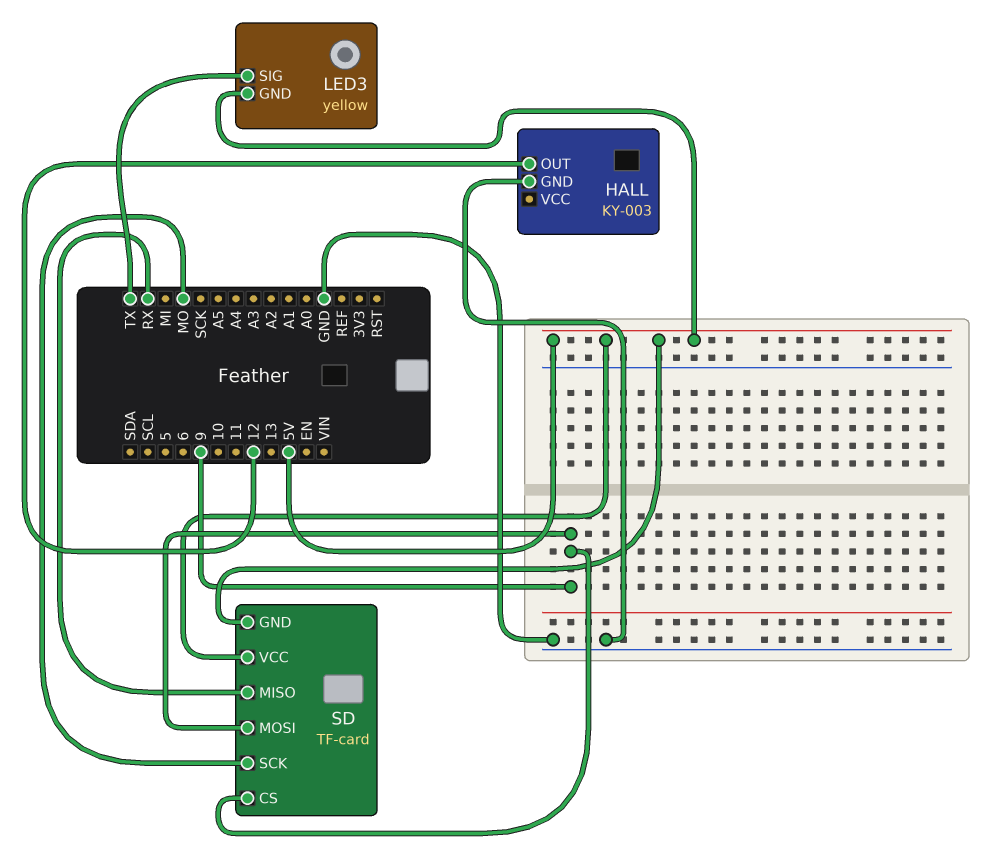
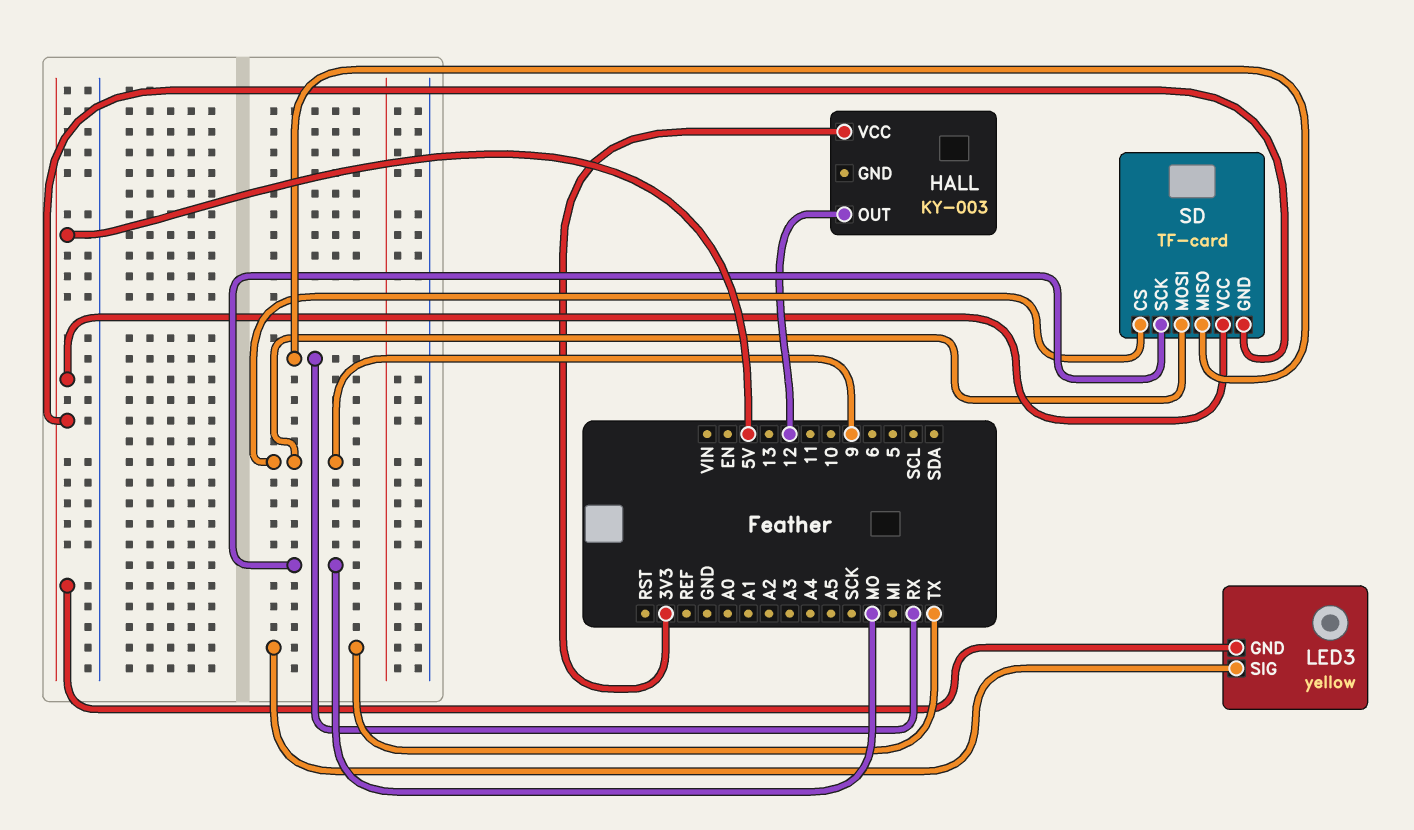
HALL pin GND: GND -> none
HALL pin VCC: none -> 3V3

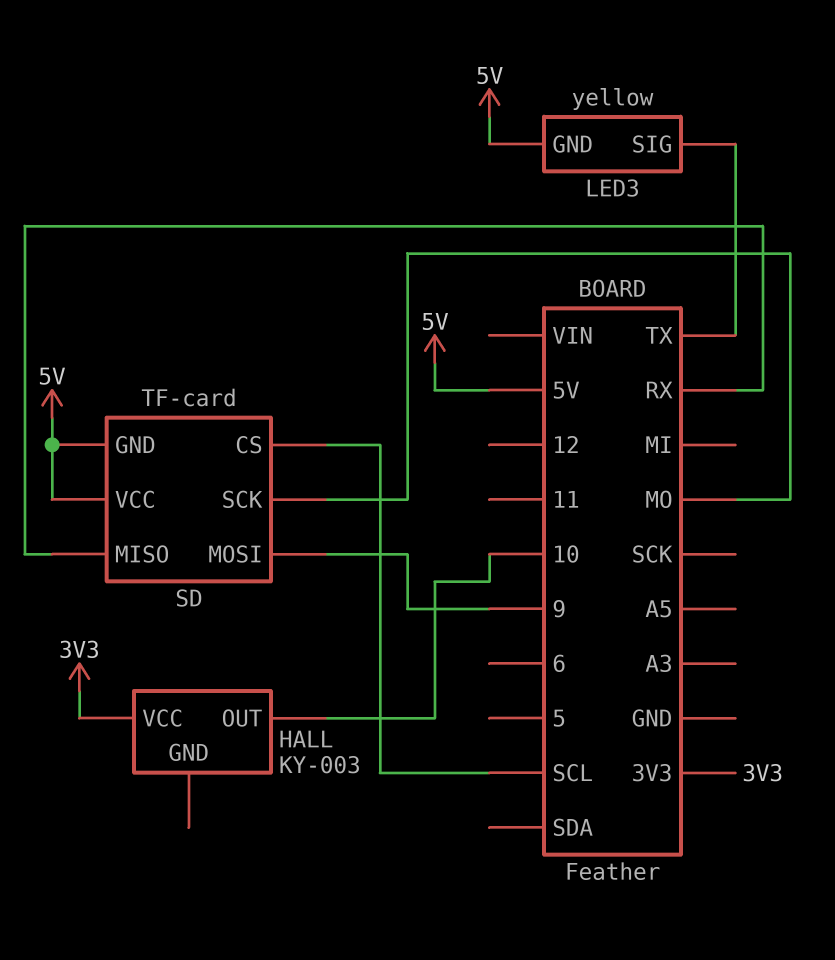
HALL pin OUT: 12 -> 10
SD pin CS: 9 -> SCL

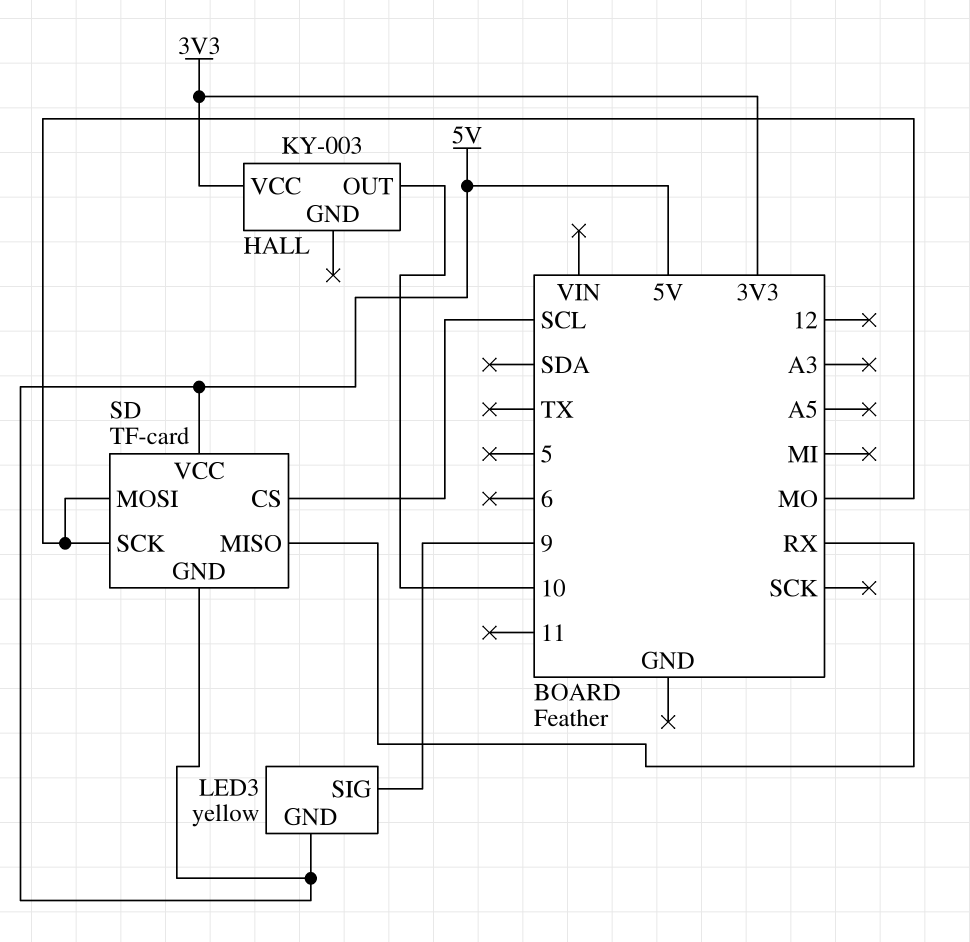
LED3 pin SIG: TX -> 9
SD pin MOSI: 9 -> MO

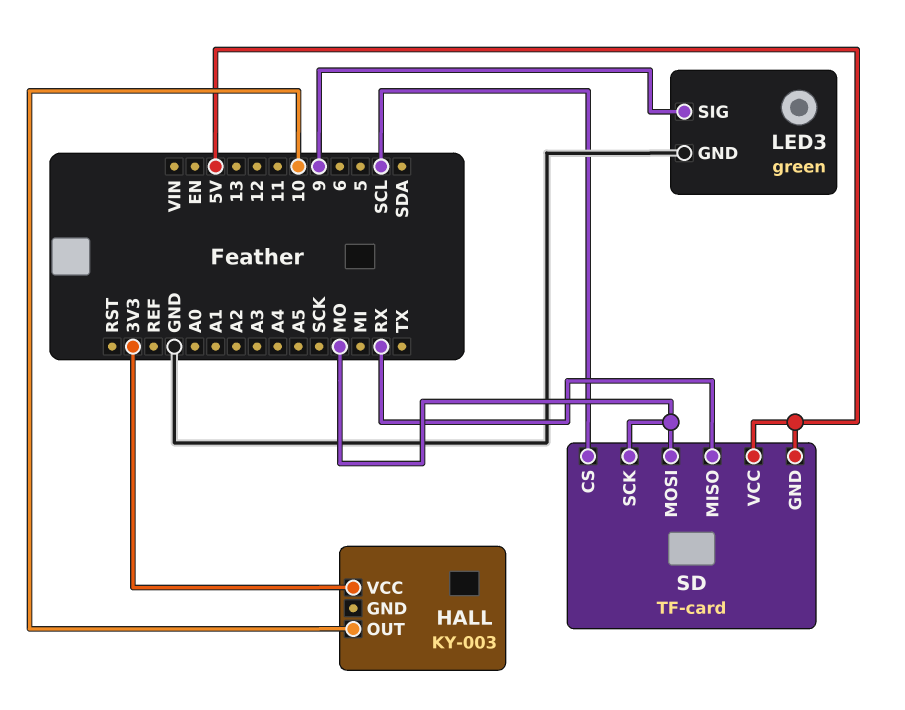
LED3: yellow -> green
LED3 pin GND: 5V -> GND

